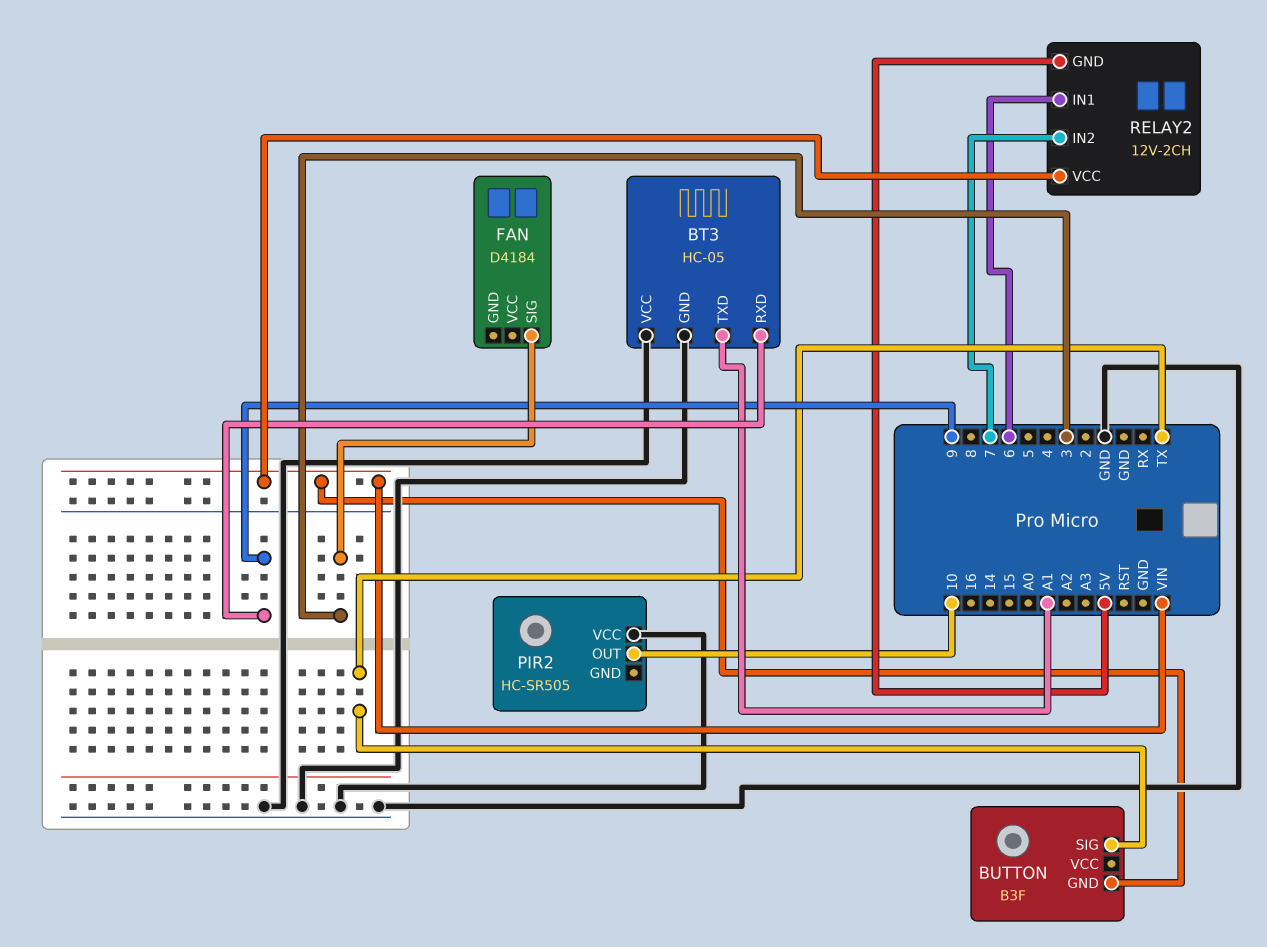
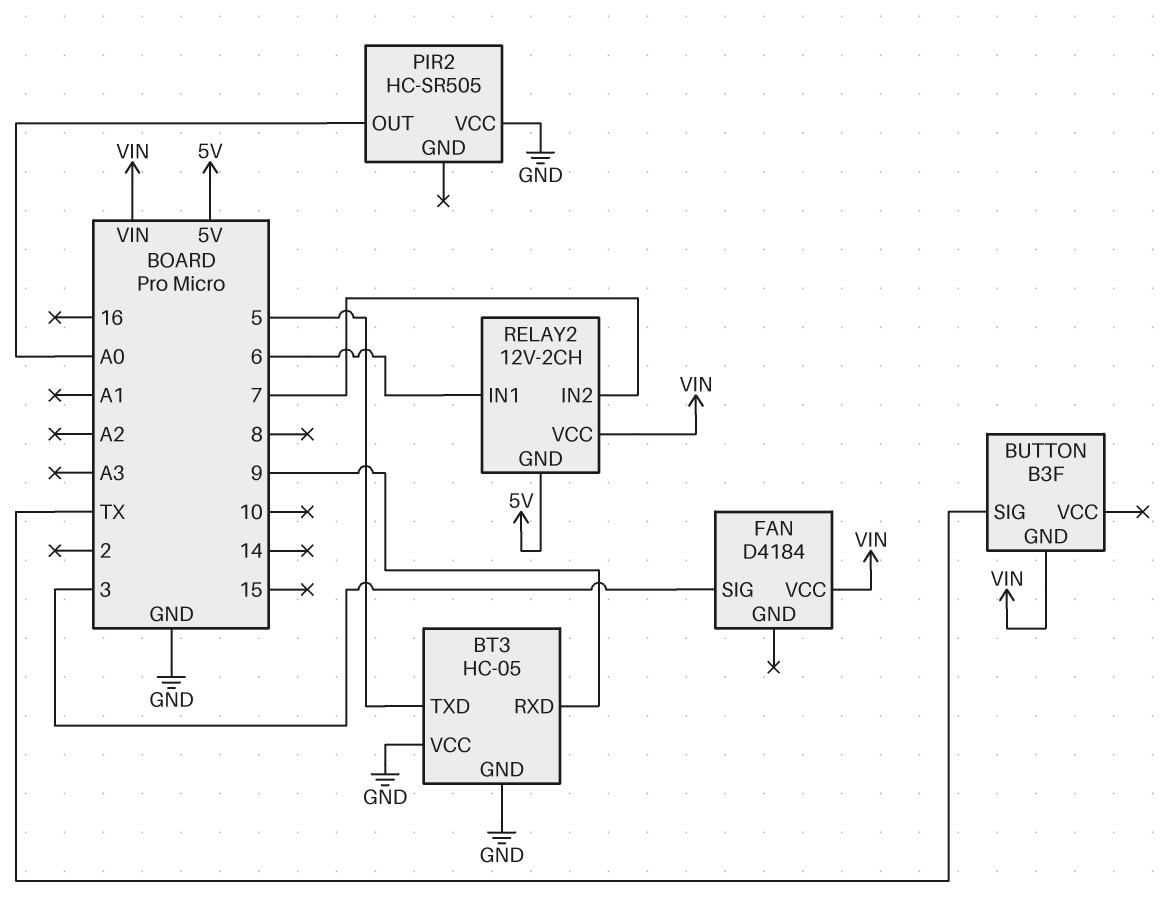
BT3 pin TXD: A1 -> 5
FAN pin VCC: none -> VIN
PIR2 pin OUT: 10 -> A0

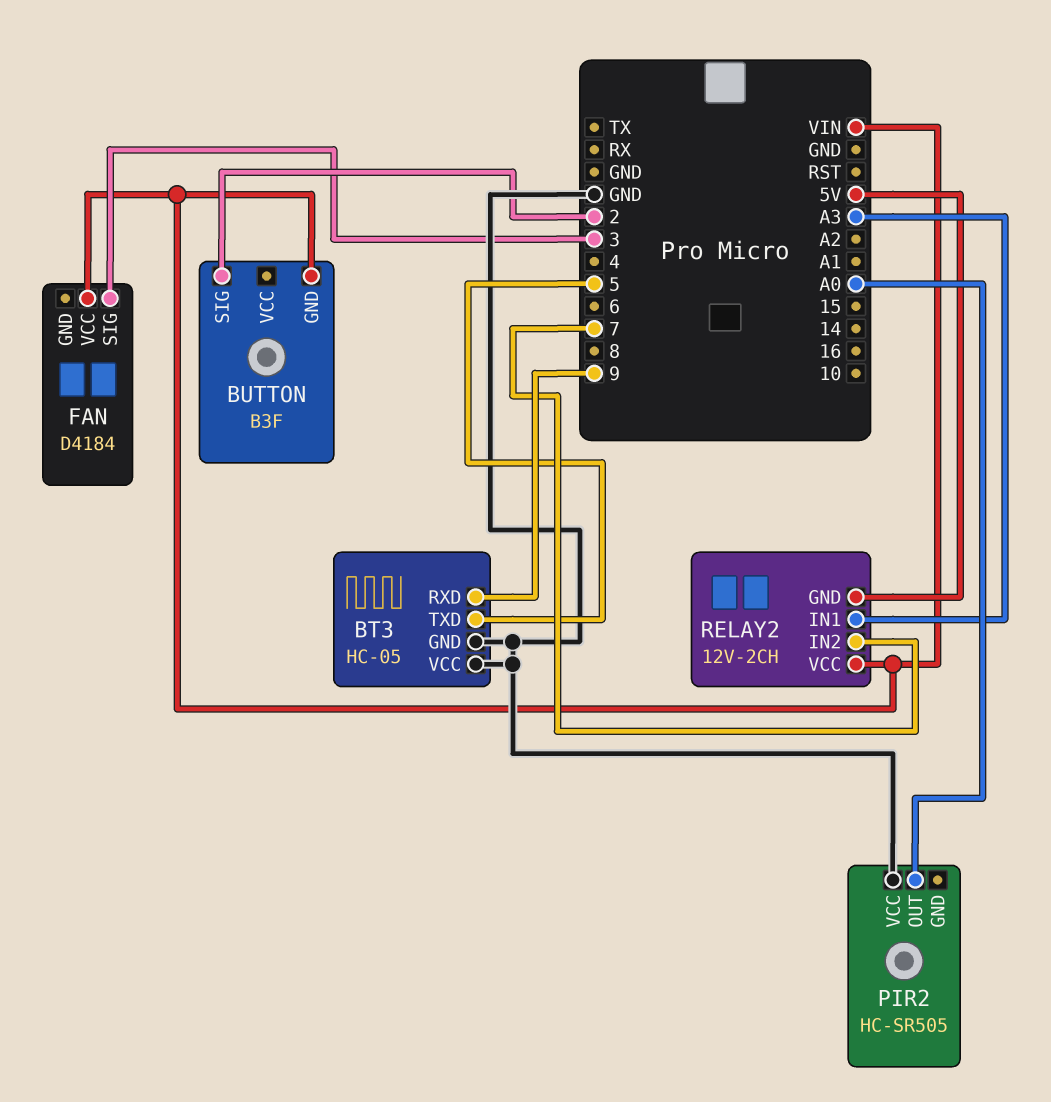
BUTTON pin SIG: TX -> 2
RELAY2 pin IN1: 6 -> A3

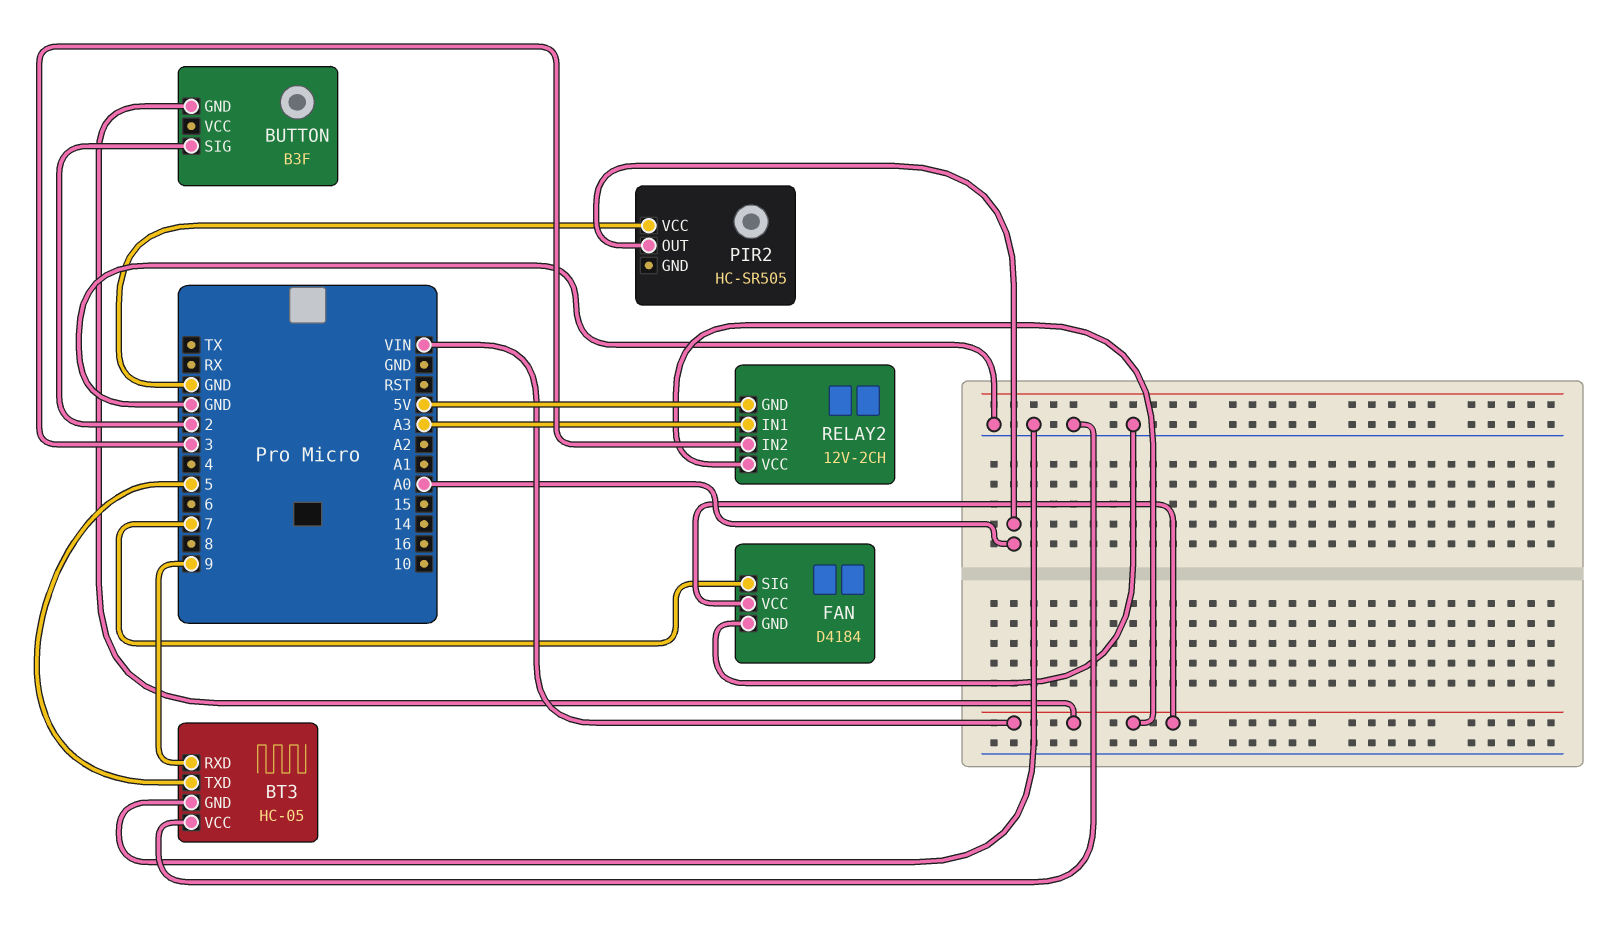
FAN pin GND: none -> GND
FAN pin SIG: 3 -> 7
RELAY2 pin IN2: 7 -> 3

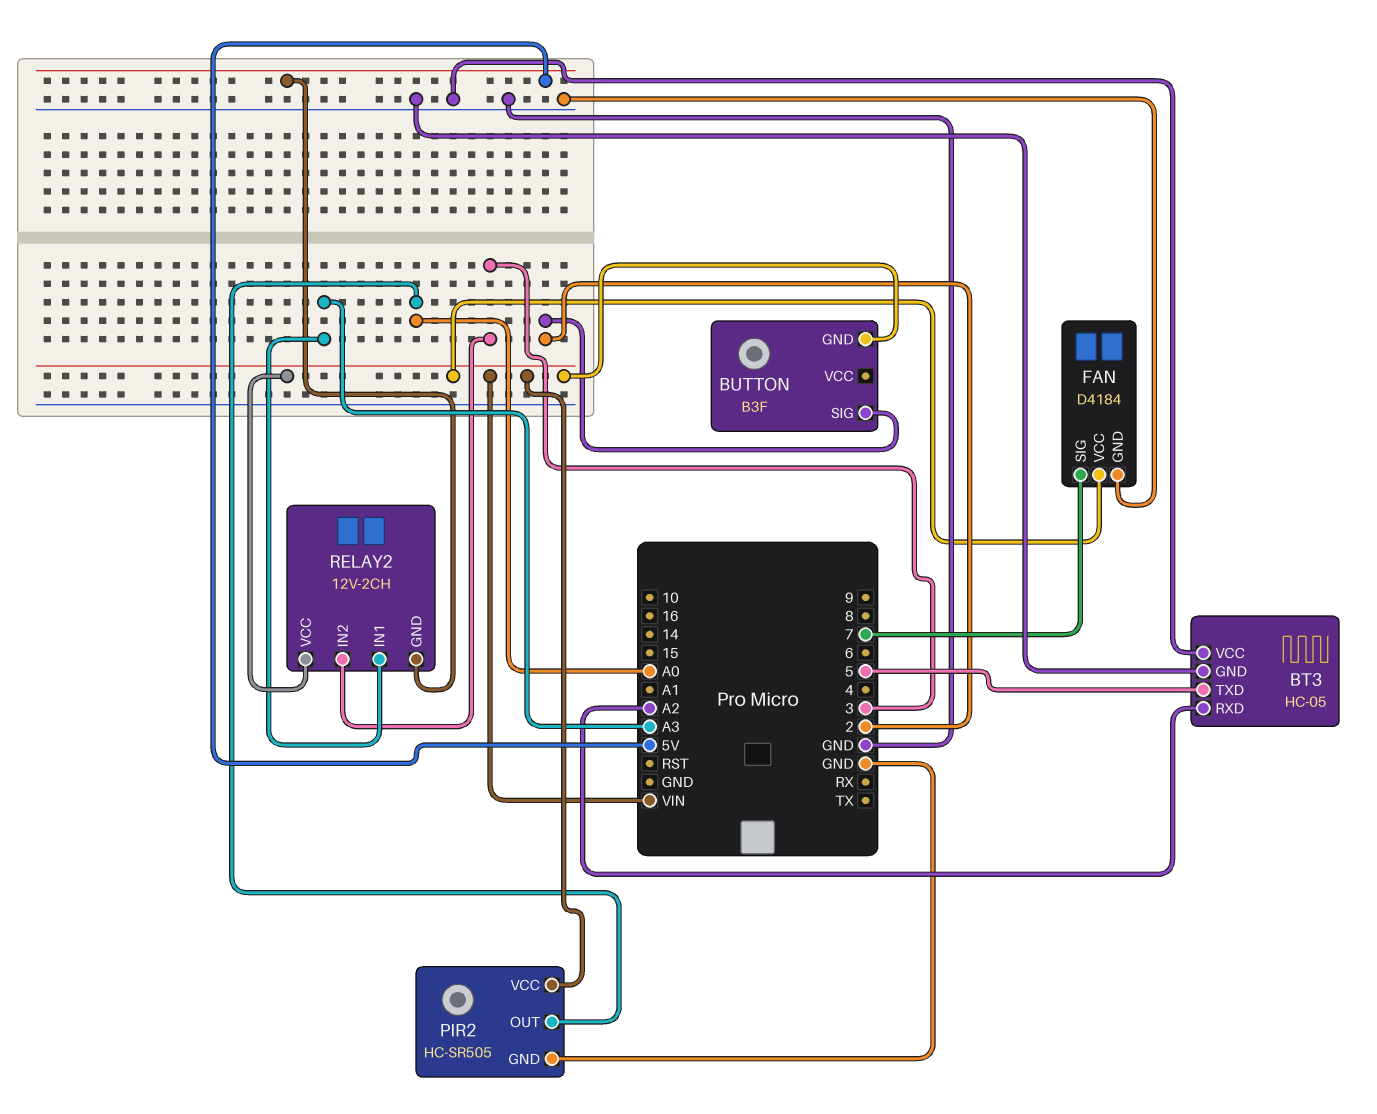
BT3 pin RXD: 9 -> A2
PIR2 pin GND: none -> GND
PIR2 pin VCC: GND -> VIN

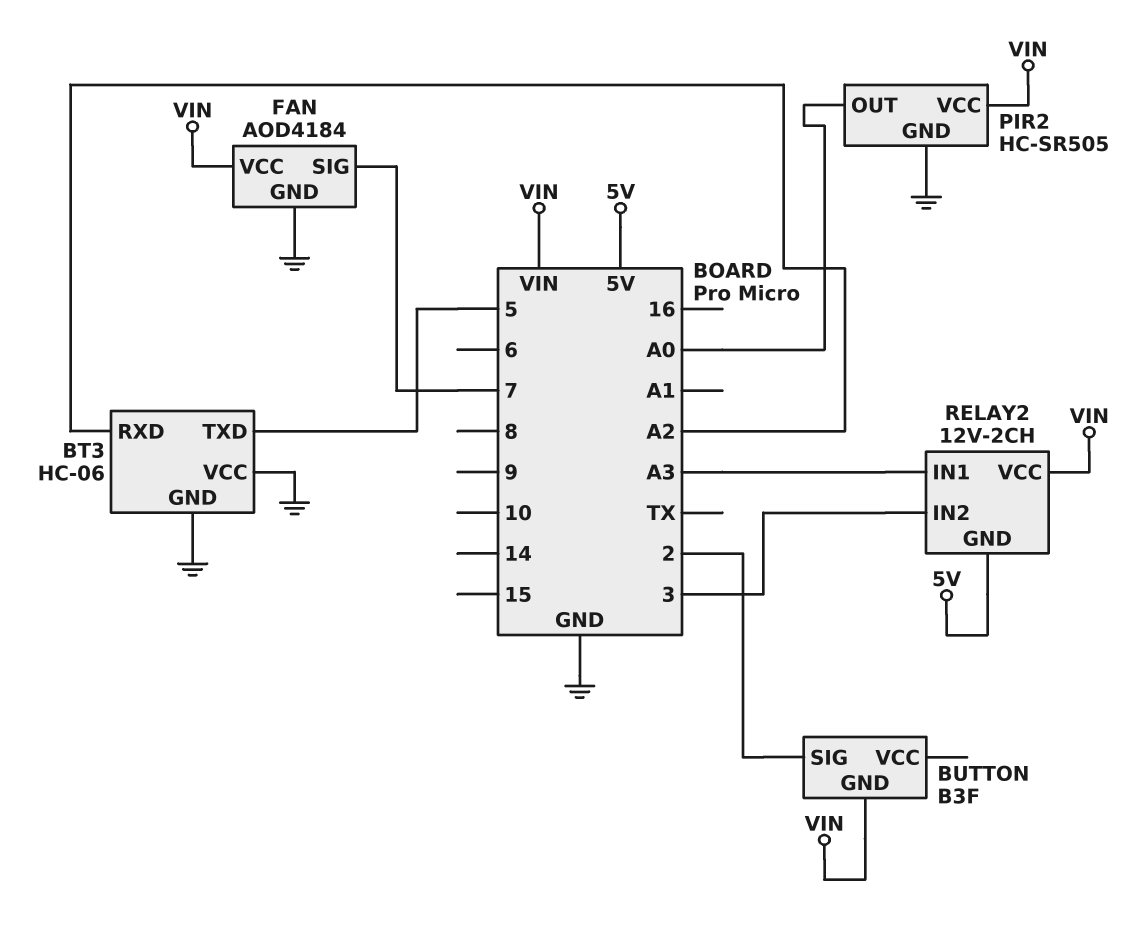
BT3: HC-05 -> HC-06
FAN: D4184 -> AOD4184

